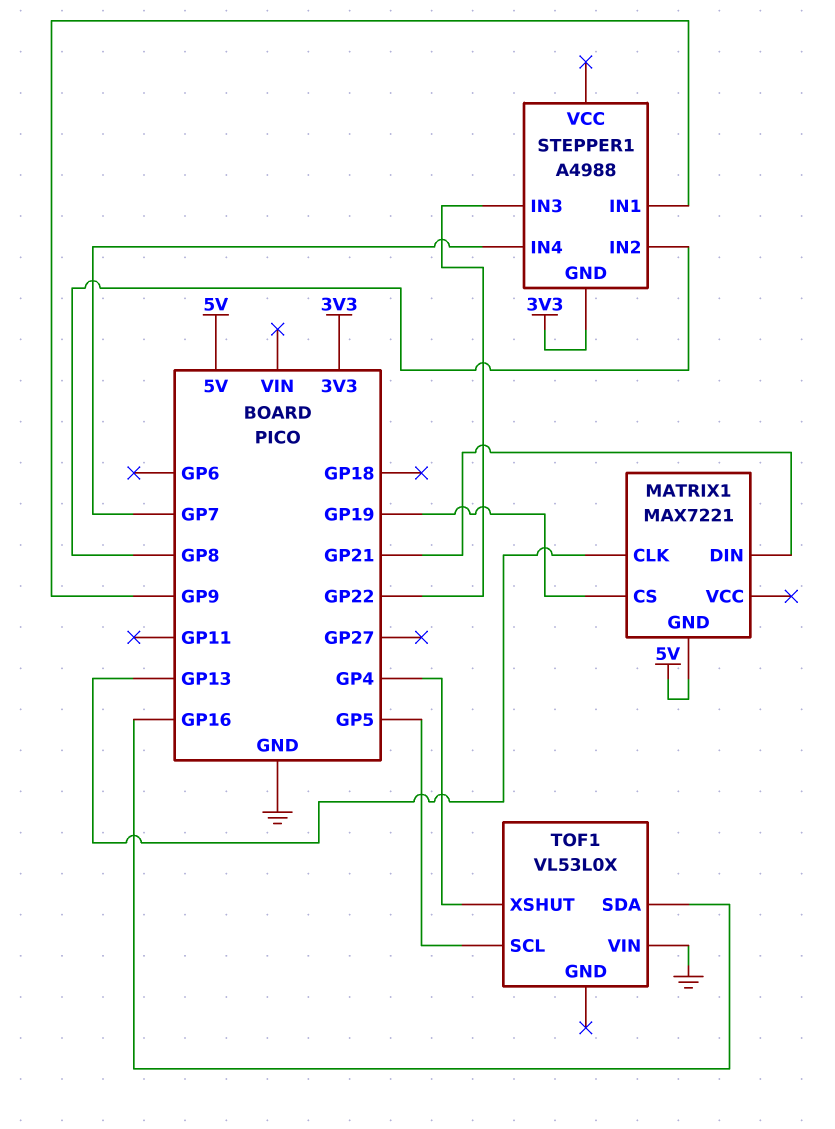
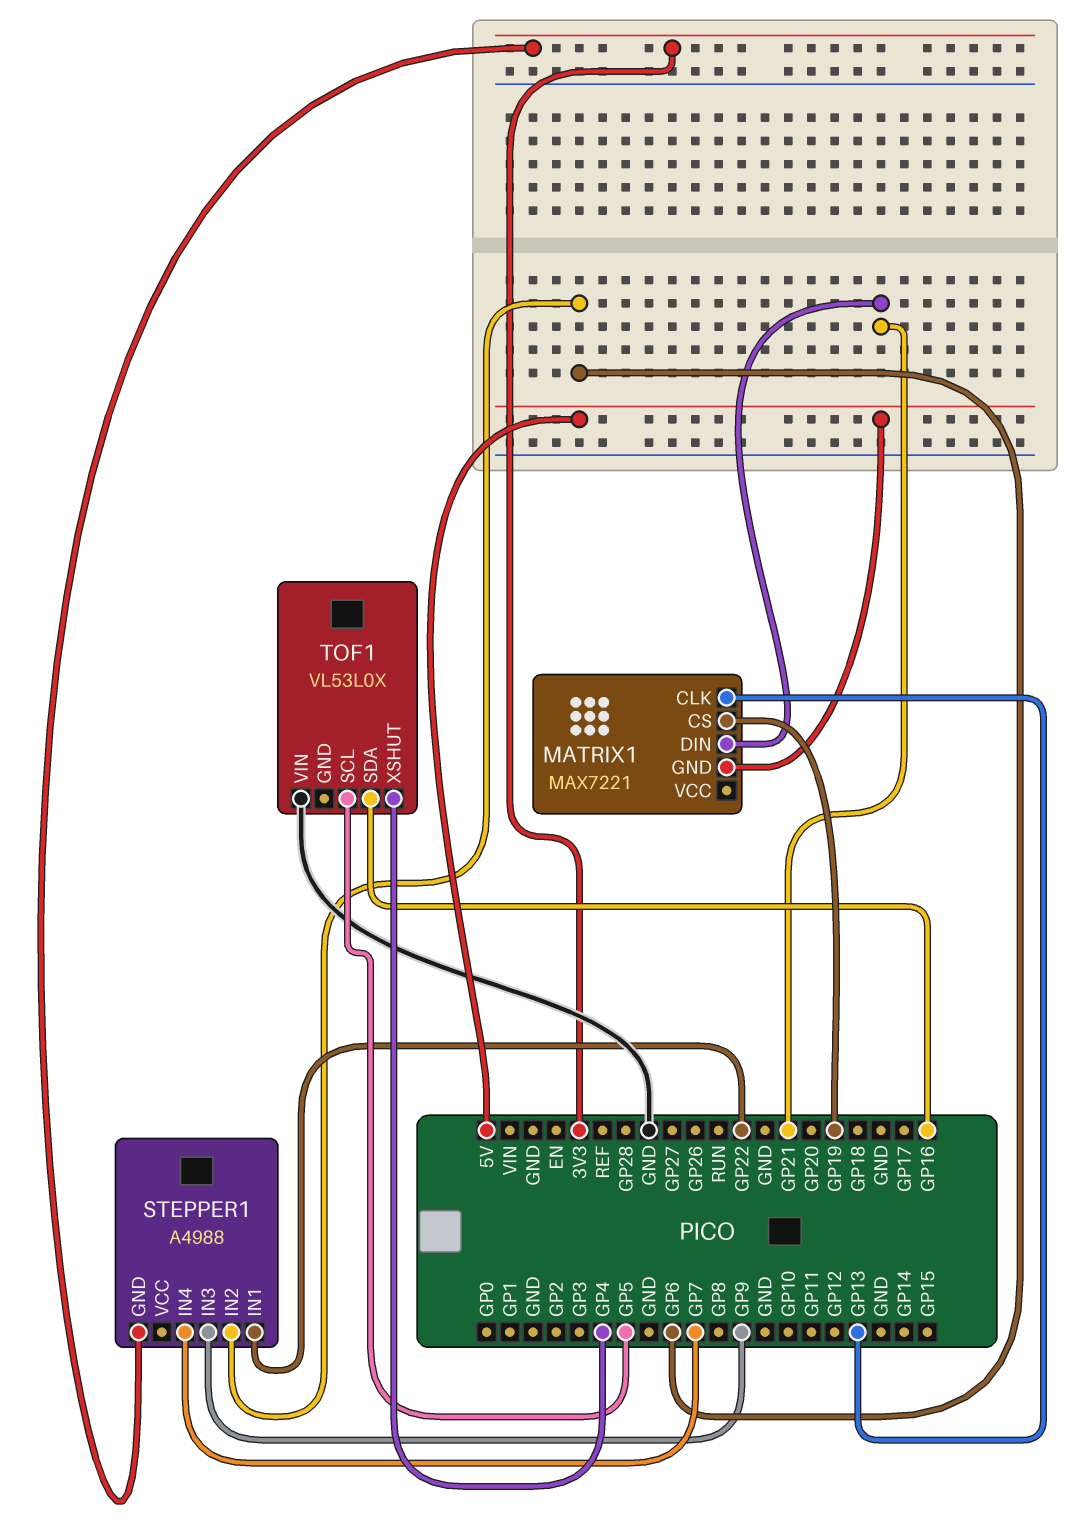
STEPPER1 pin IN1: GP9 -> GP22
STEPPER1 pin IN2: GP8 -> GP6
STEPPER1 pin IN3: GP22 -> GP9

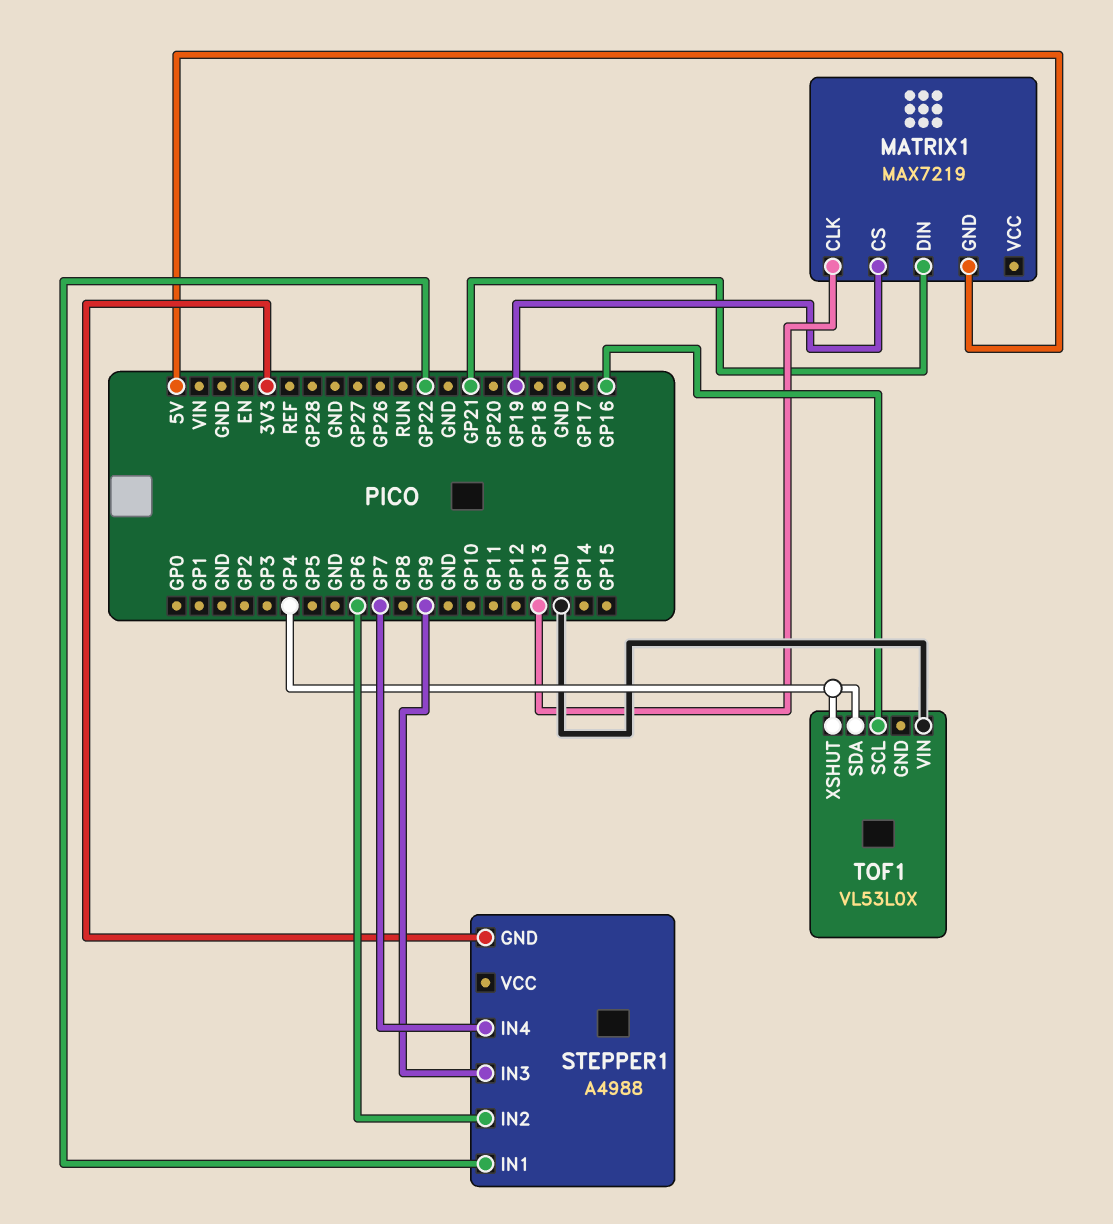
MATRIX1: MAX7221 -> MAX7219
TOF1 pin SCL: GP5 -> GP16
TOF1 pin SDA: GP16 -> GP4

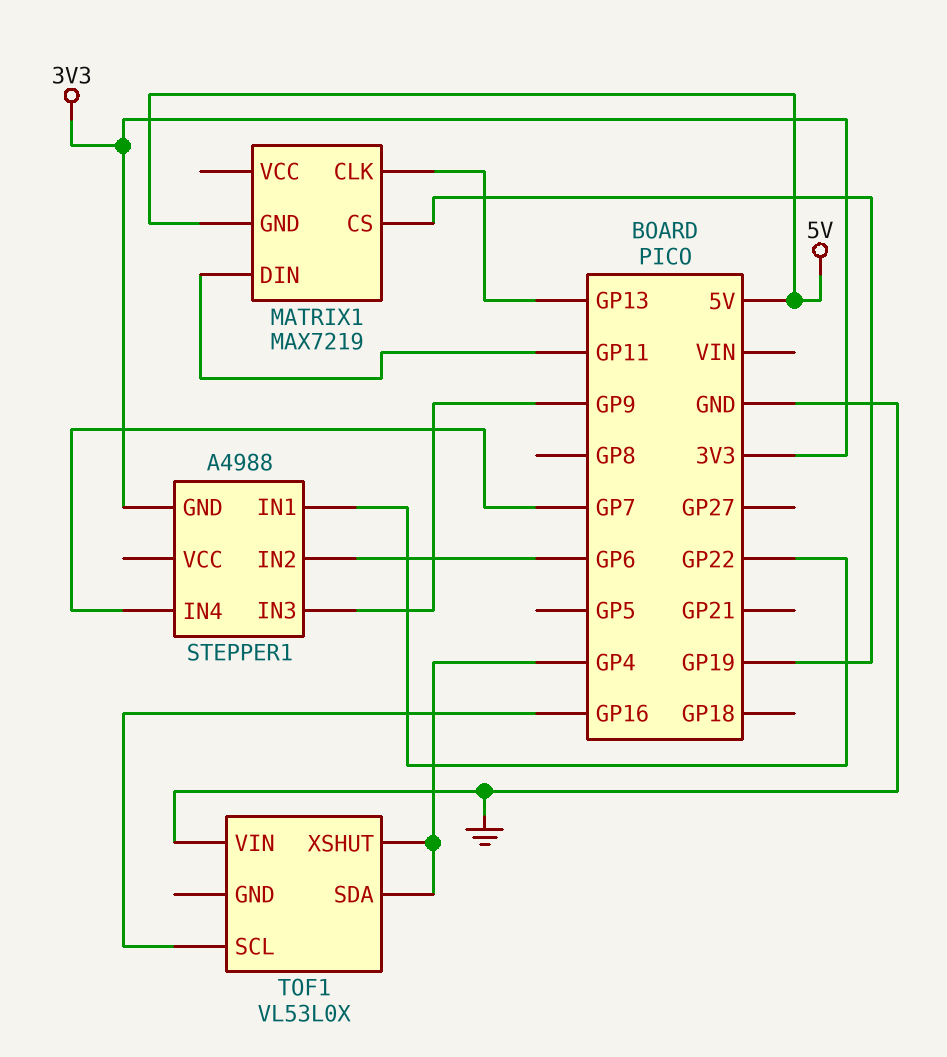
MATRIX1 pin DIN: GP21 -> GP11

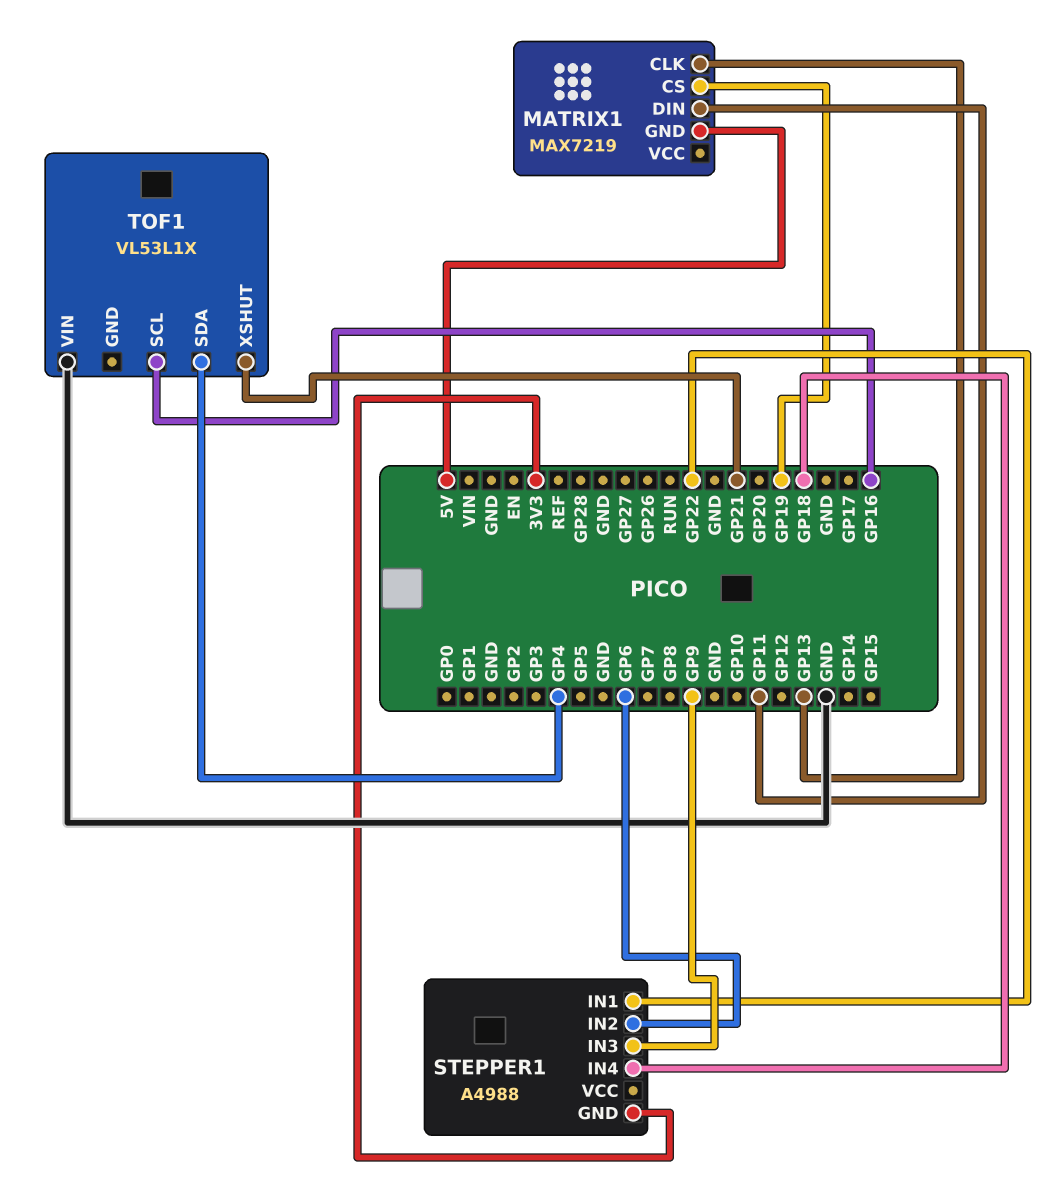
STEPPER1 pin IN4: GP7 -> GP18
TOF1: VL53L0X -> VL53L1X
TOF1 pin XSHUT: GP4 -> GP21

